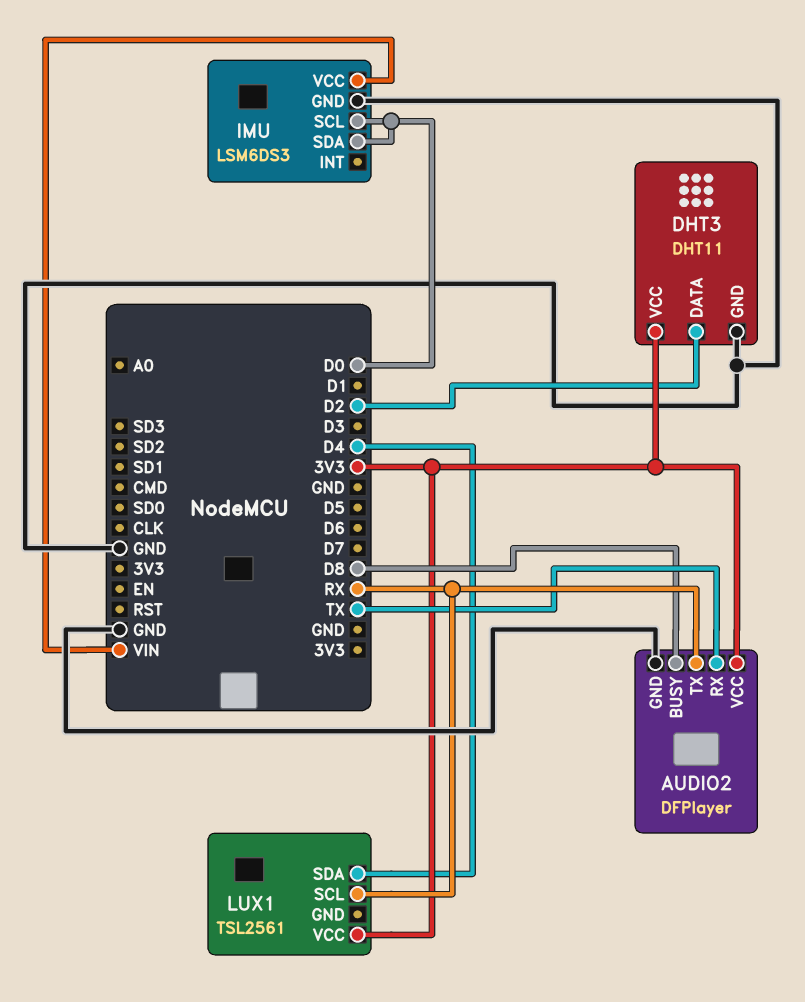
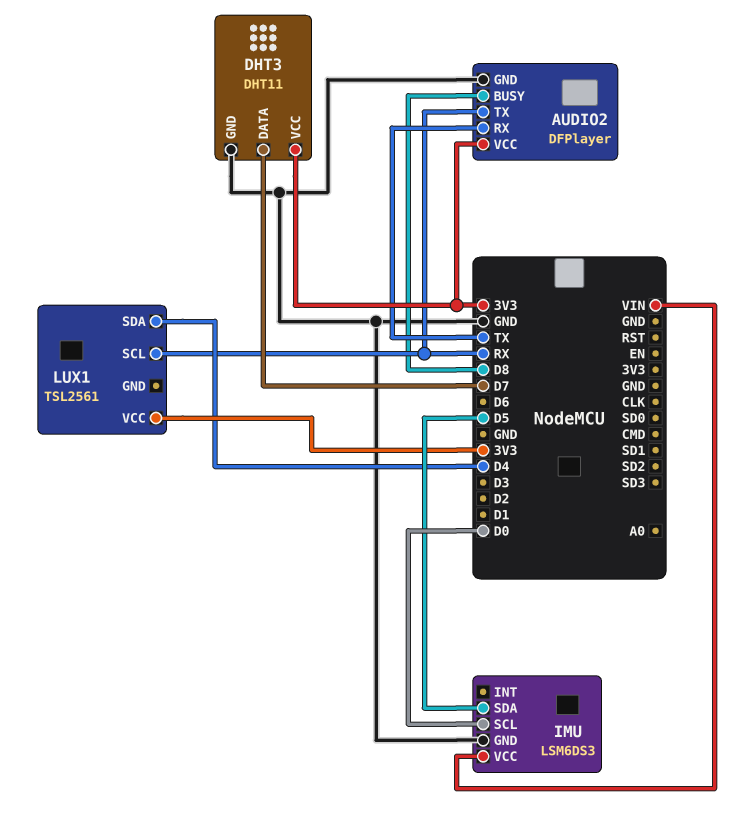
DHT3 pin DATA: D2 -> D7
IMU pin SDA: D0 -> D5

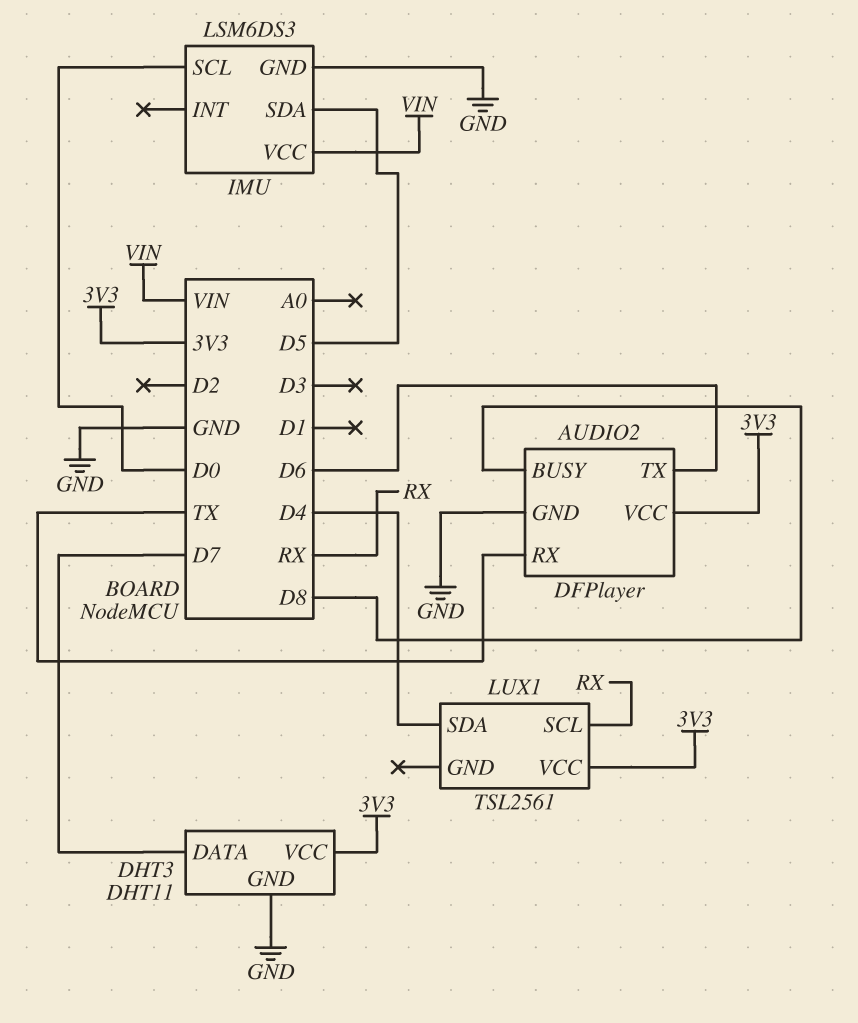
AUDIO2 pin TX: RX -> D6

